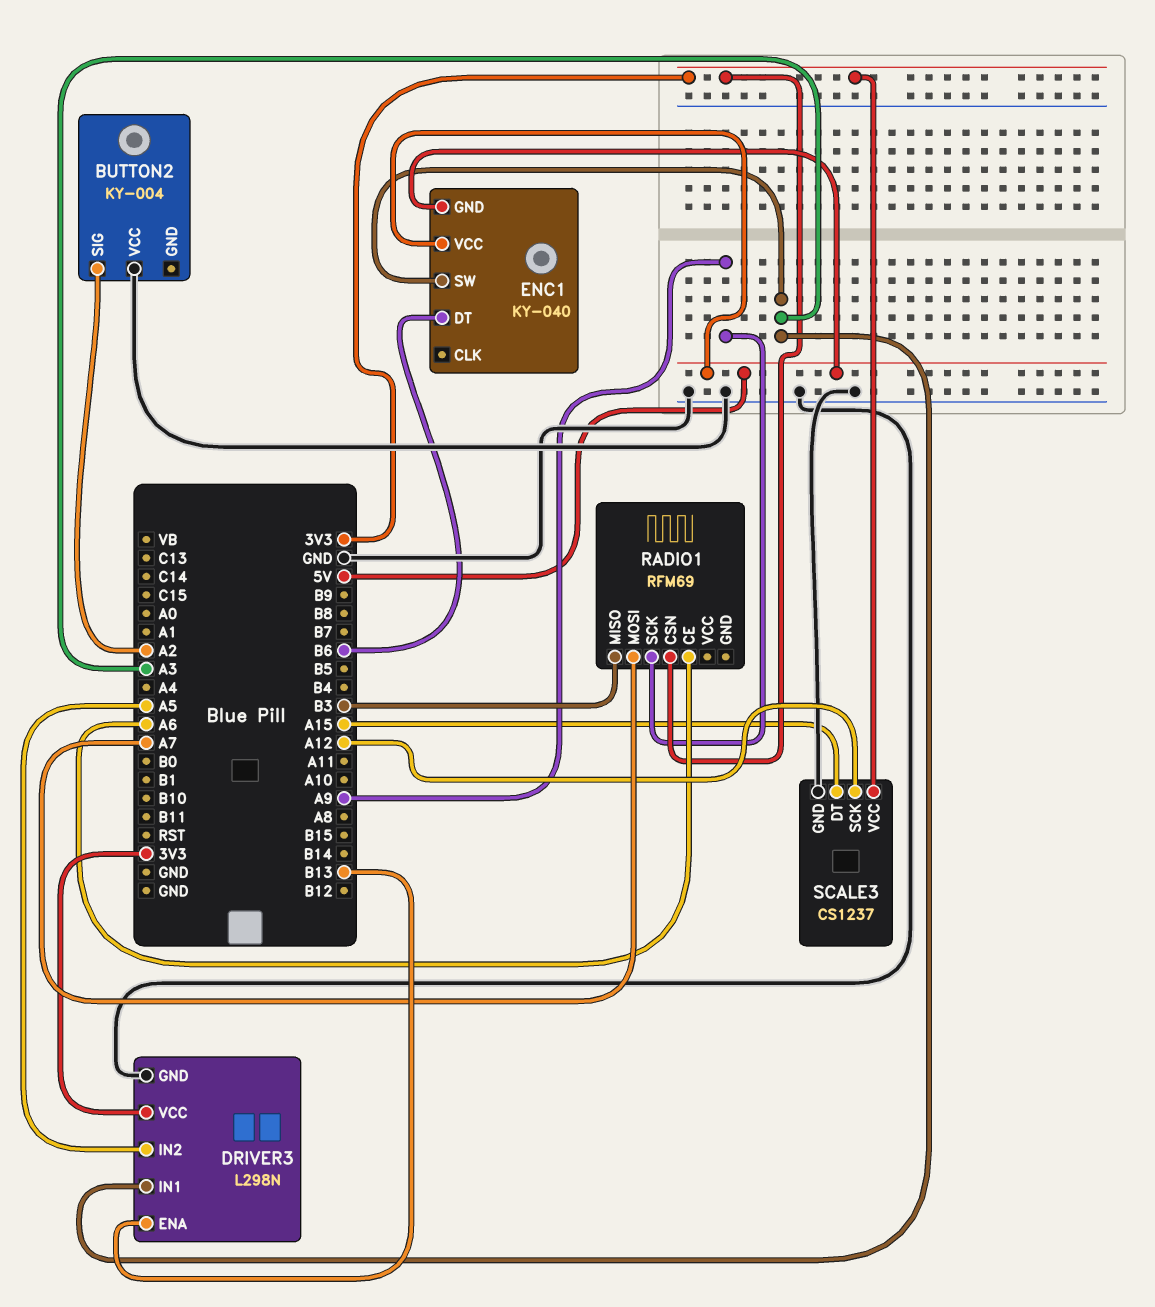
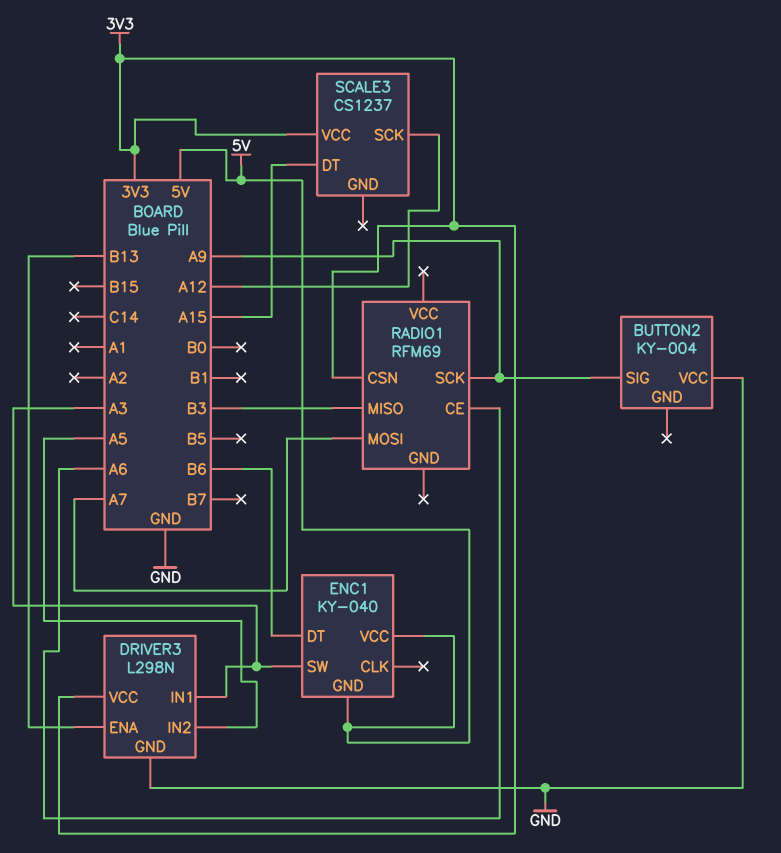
BUTTON2 pin SIG: A2 -> A9
SCALE3 pin GND: GND -> none

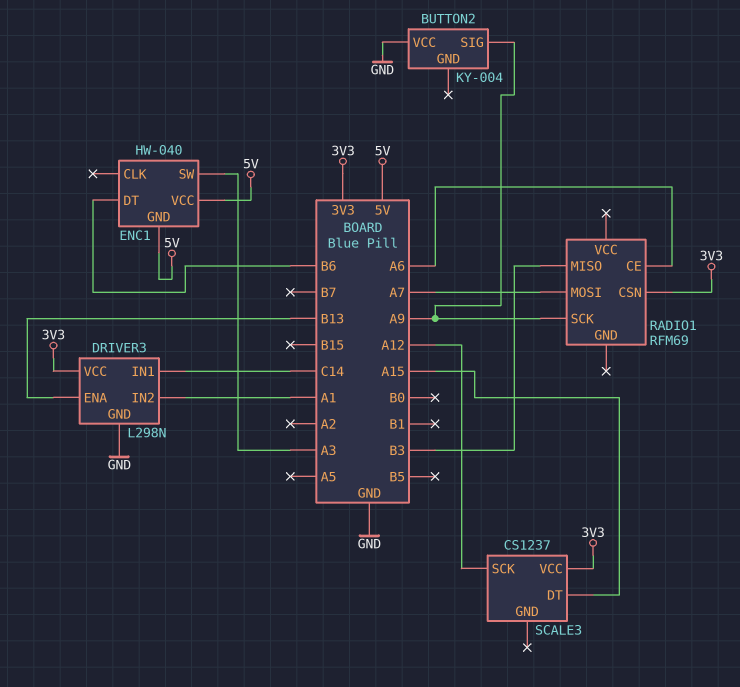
DRIVER3 pin IN1: A3 -> C14
DRIVER3 pin IN2: A5 -> A1
ENC1: KY-040 -> HW-040

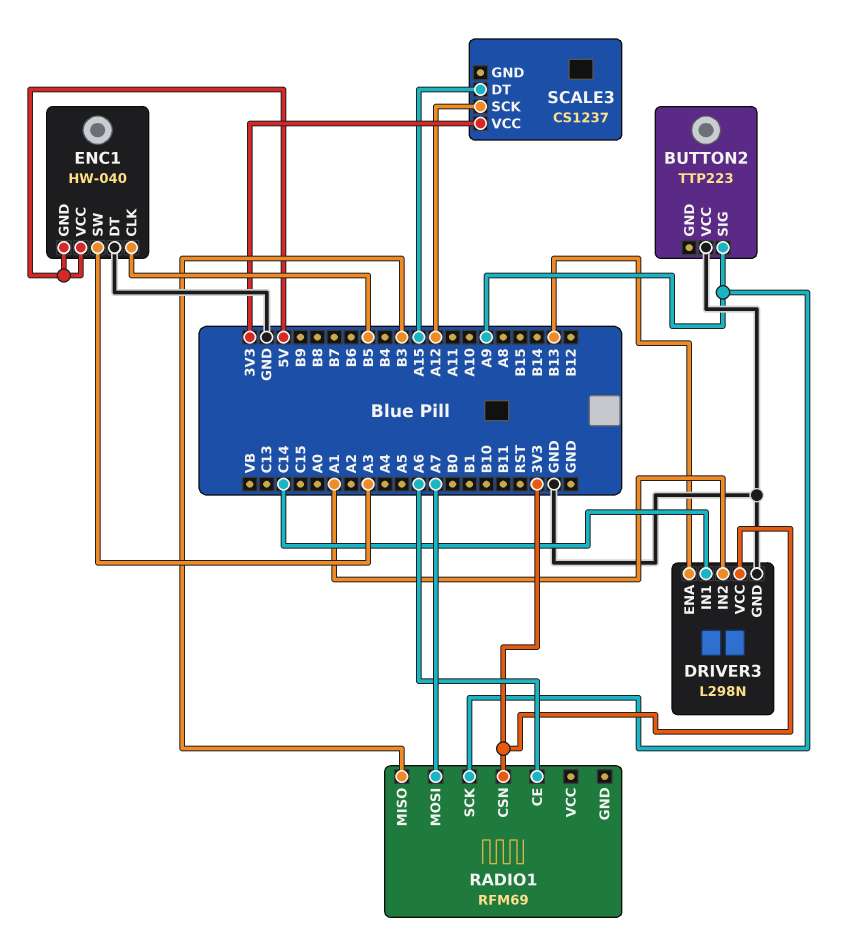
BUTTON2: KY-004 -> TTP223
ENC1 pin CLK: none -> B5
ENC1 pin DT: B6 -> GND

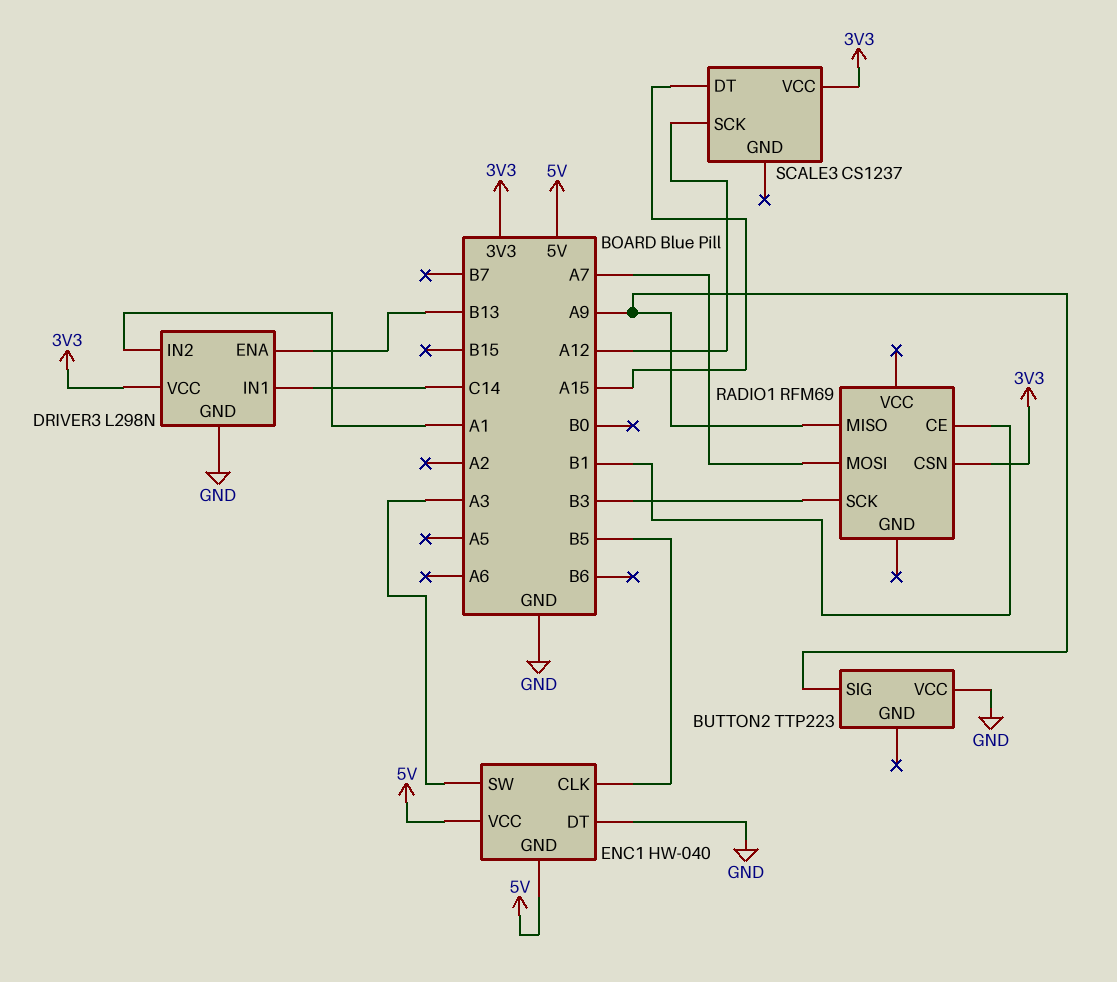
RADIO1 pin CE: A6 -> B1
RADIO1 pin MISO: B3 -> A9
RADIO1 pin SCK: A9 -> B3

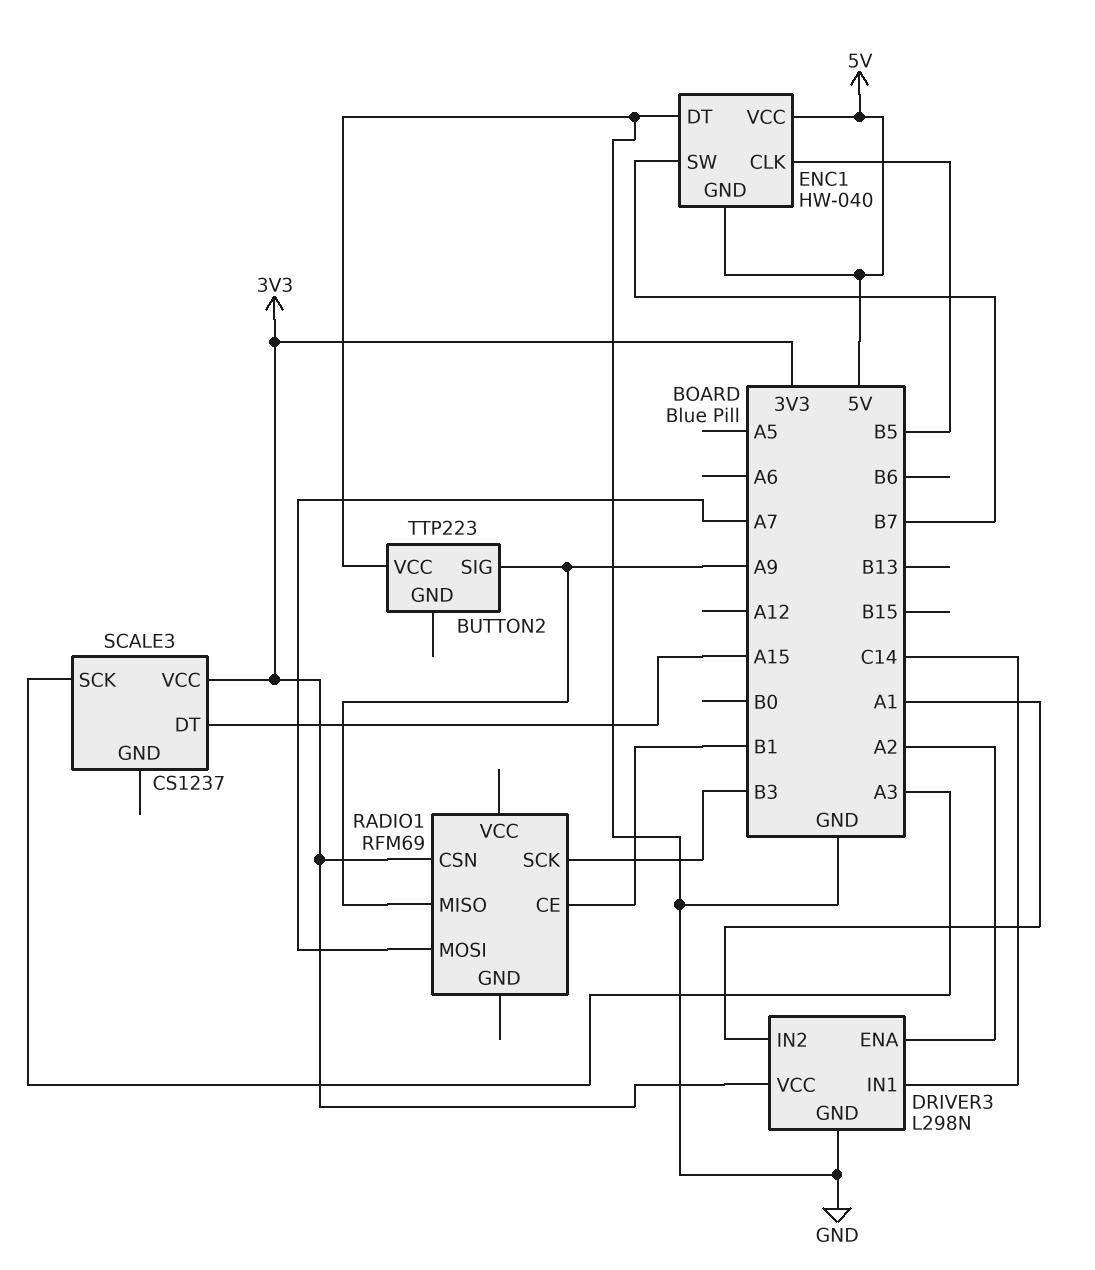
DRIVER3 pin ENA: B13 -> A2
ENC1 pin SW: A3 -> B7
SCALE3 pin SCK: A12 -> A3

